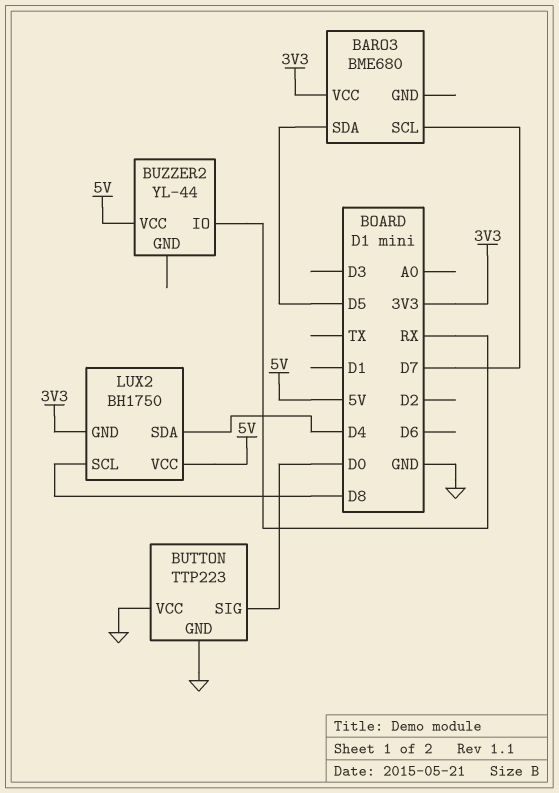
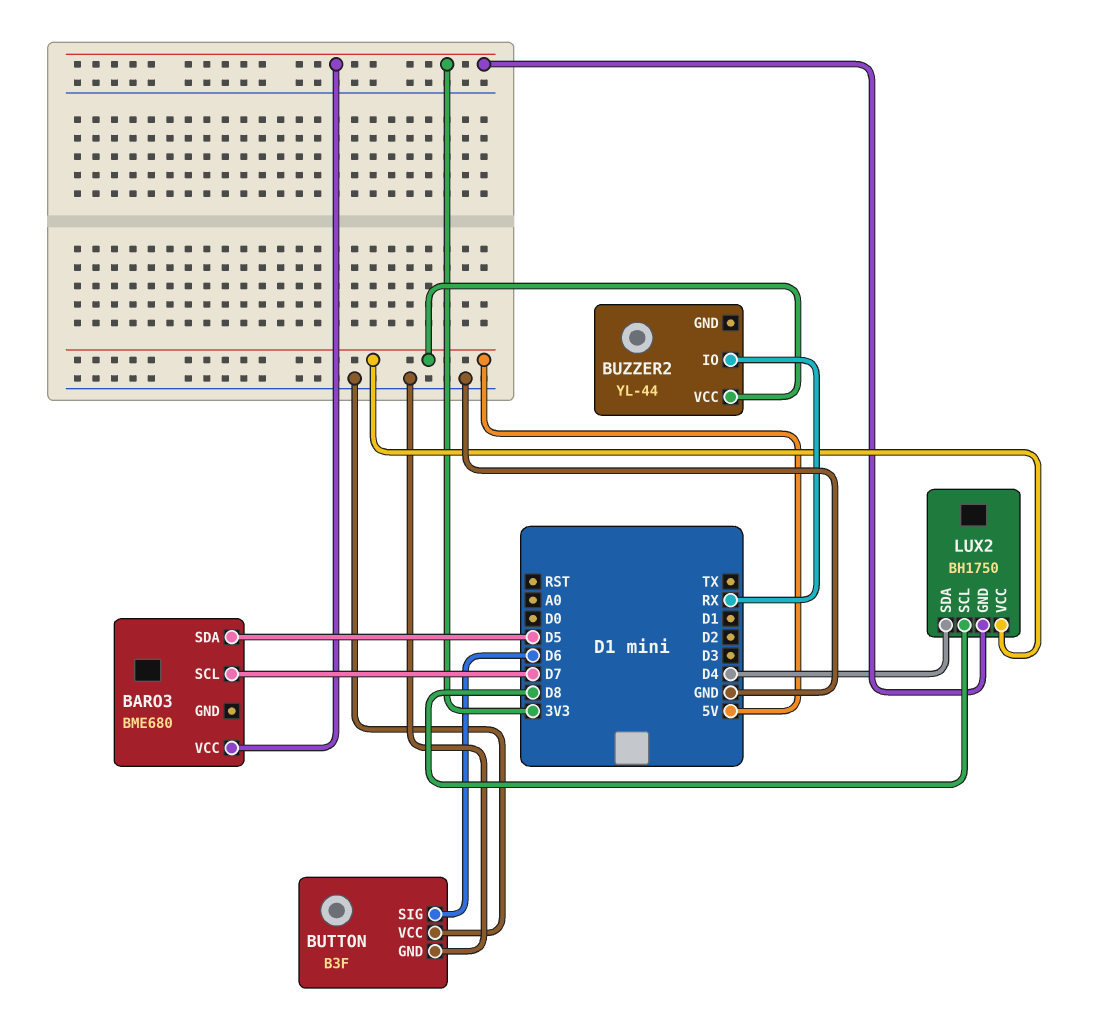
BUTTON: TTP223 -> B3F
BUTTON pin SIG: D0 -> D6

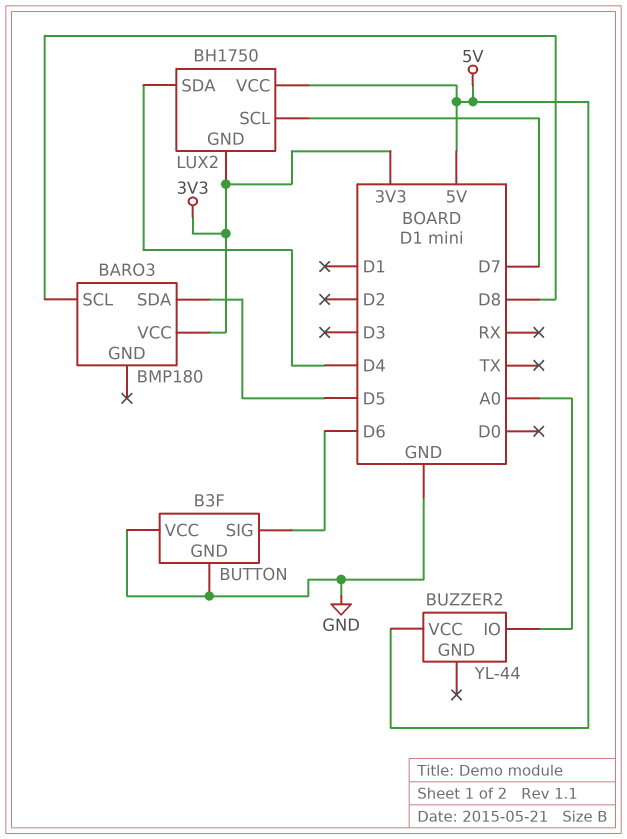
BARO3: BME680 -> BMP180
BARO3 pin SCL: D7 -> D8
BUZZER2 pin IO: RX -> A0
LUX2 pin SCL: D8 -> D7

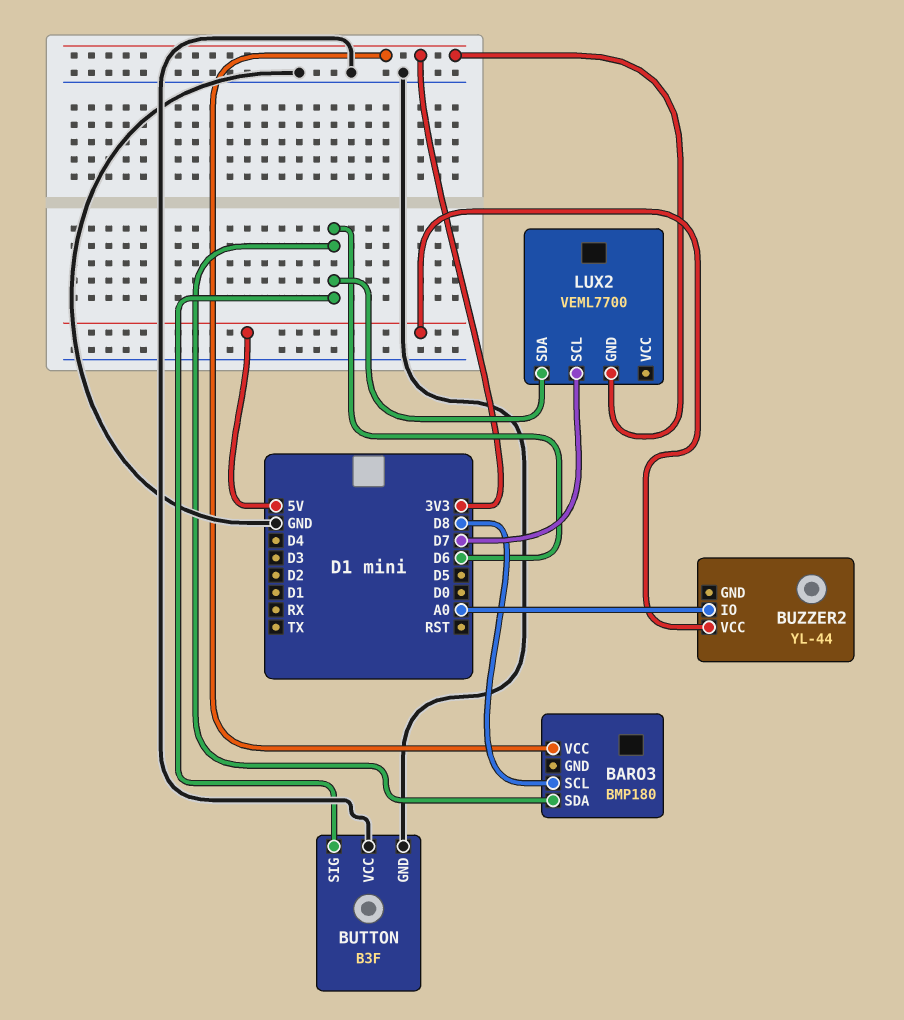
BARO3 pin SDA: D5 -> D6
LUX2: BH1750 -> VEML7700
LUX2 pin SDA: D4 -> D6
LUX2 pin VCC: 5V -> none

